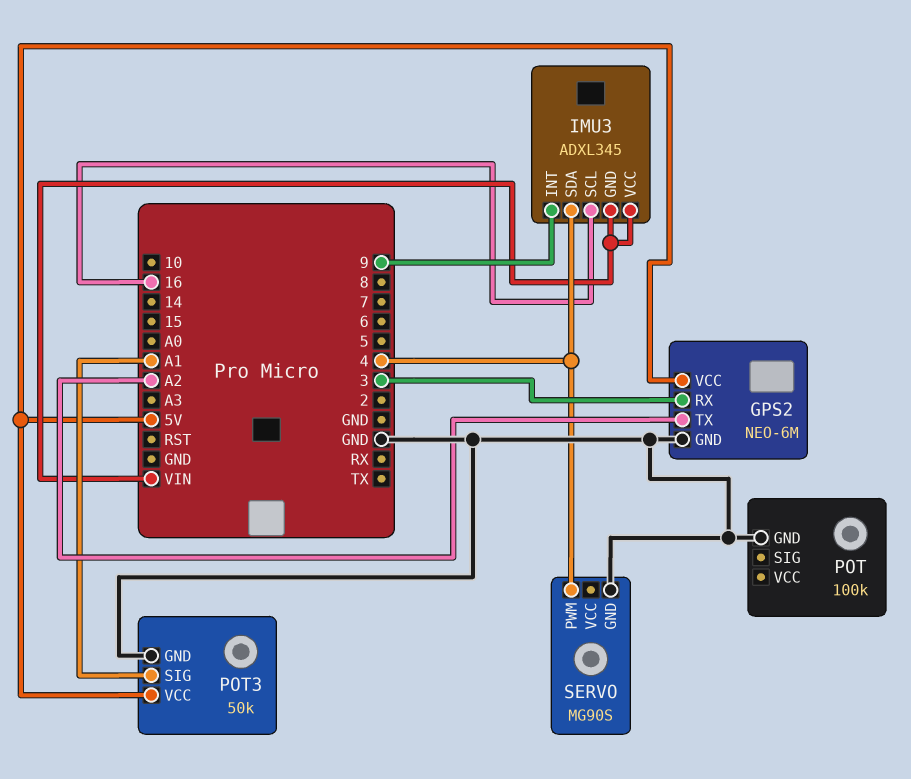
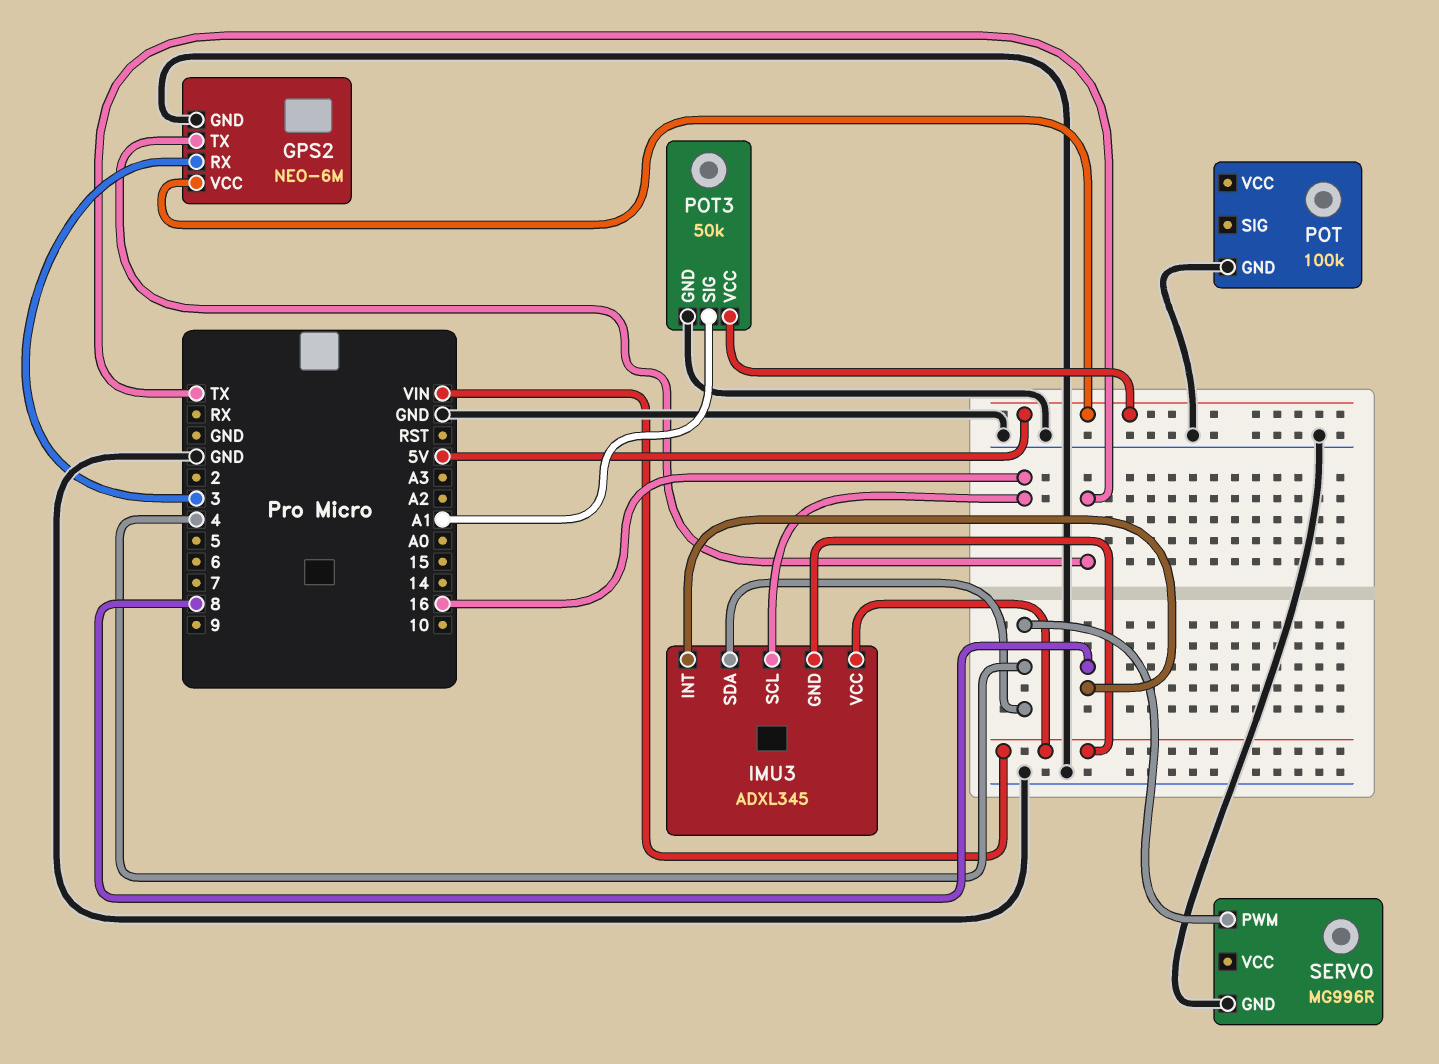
GPS2 pin TX: A2 -> TX
IMU3 pin INT: 9 -> 8
SERVO: MG90S -> MG996R

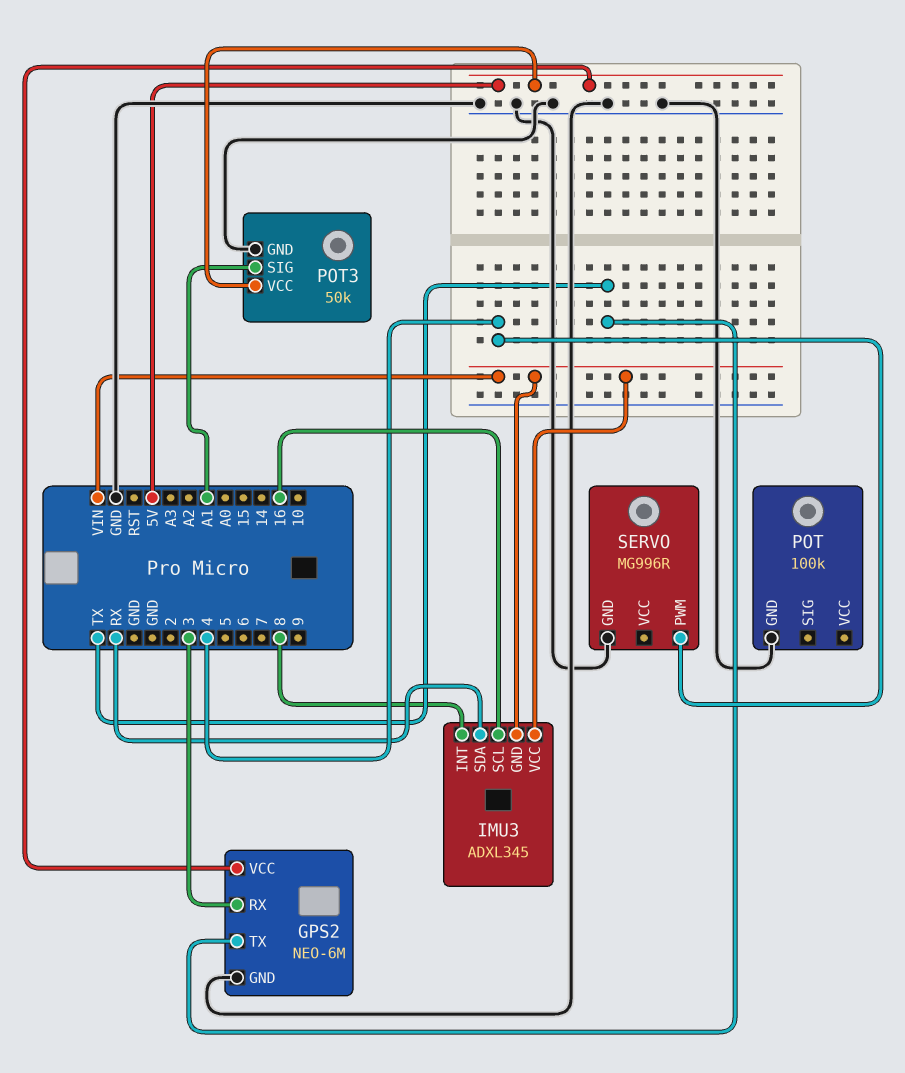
IMU3 pin SDA: 4 -> RX

